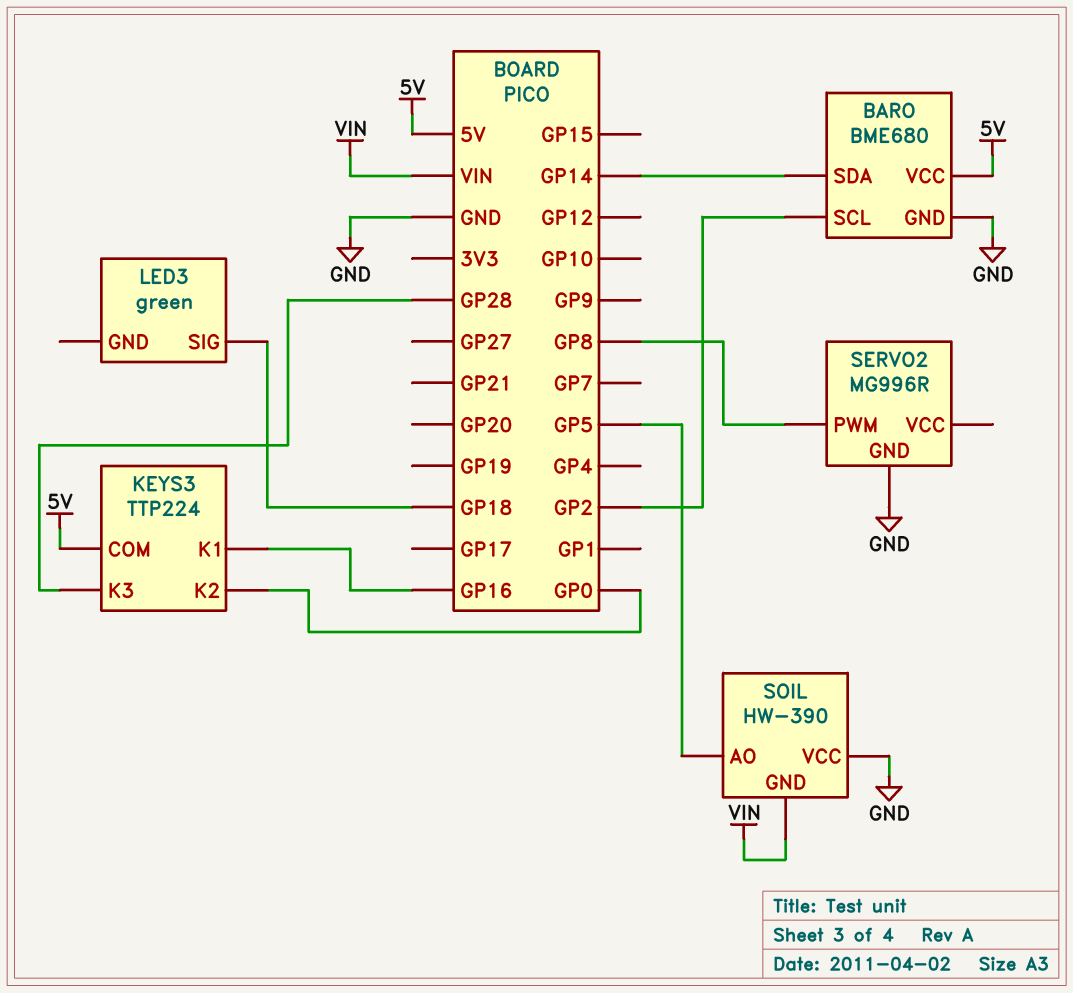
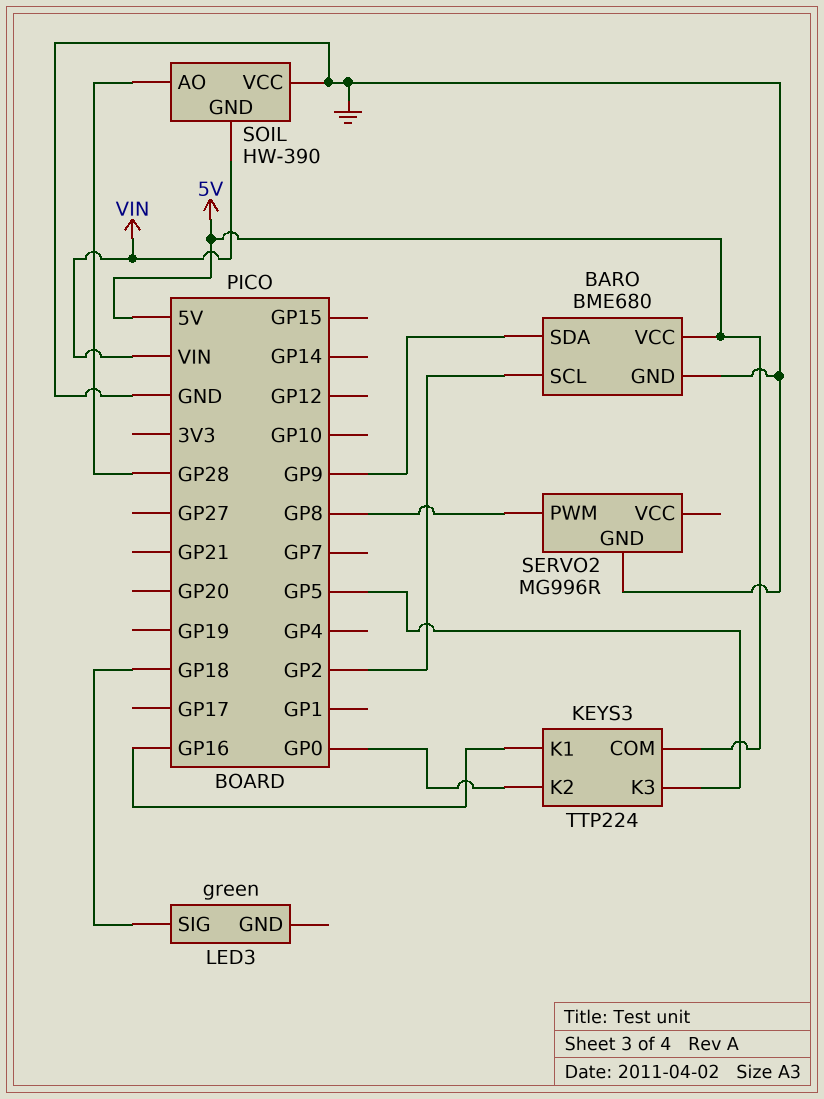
BARO pin SDA: GP14 -> GP9
KEYS3 pin K3: GP28 -> GP5
SOIL pin AO: GP5 -> GP28

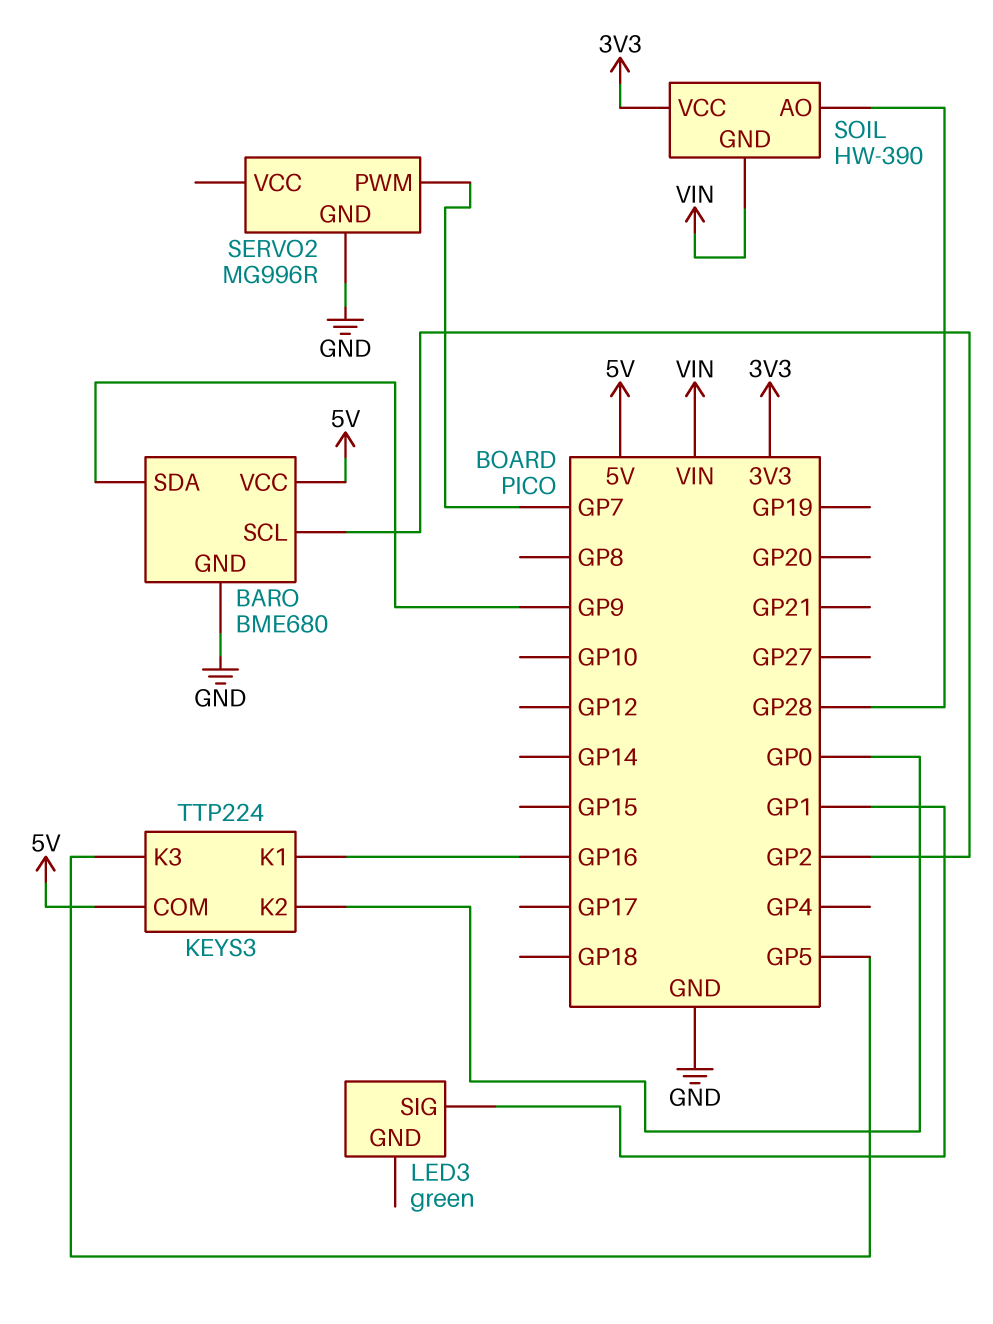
LED3 pin SIG: GP18 -> GP1
SERVO2 pin PWM: GP8 -> GP7
SOIL pin VCC: GND -> 3V3

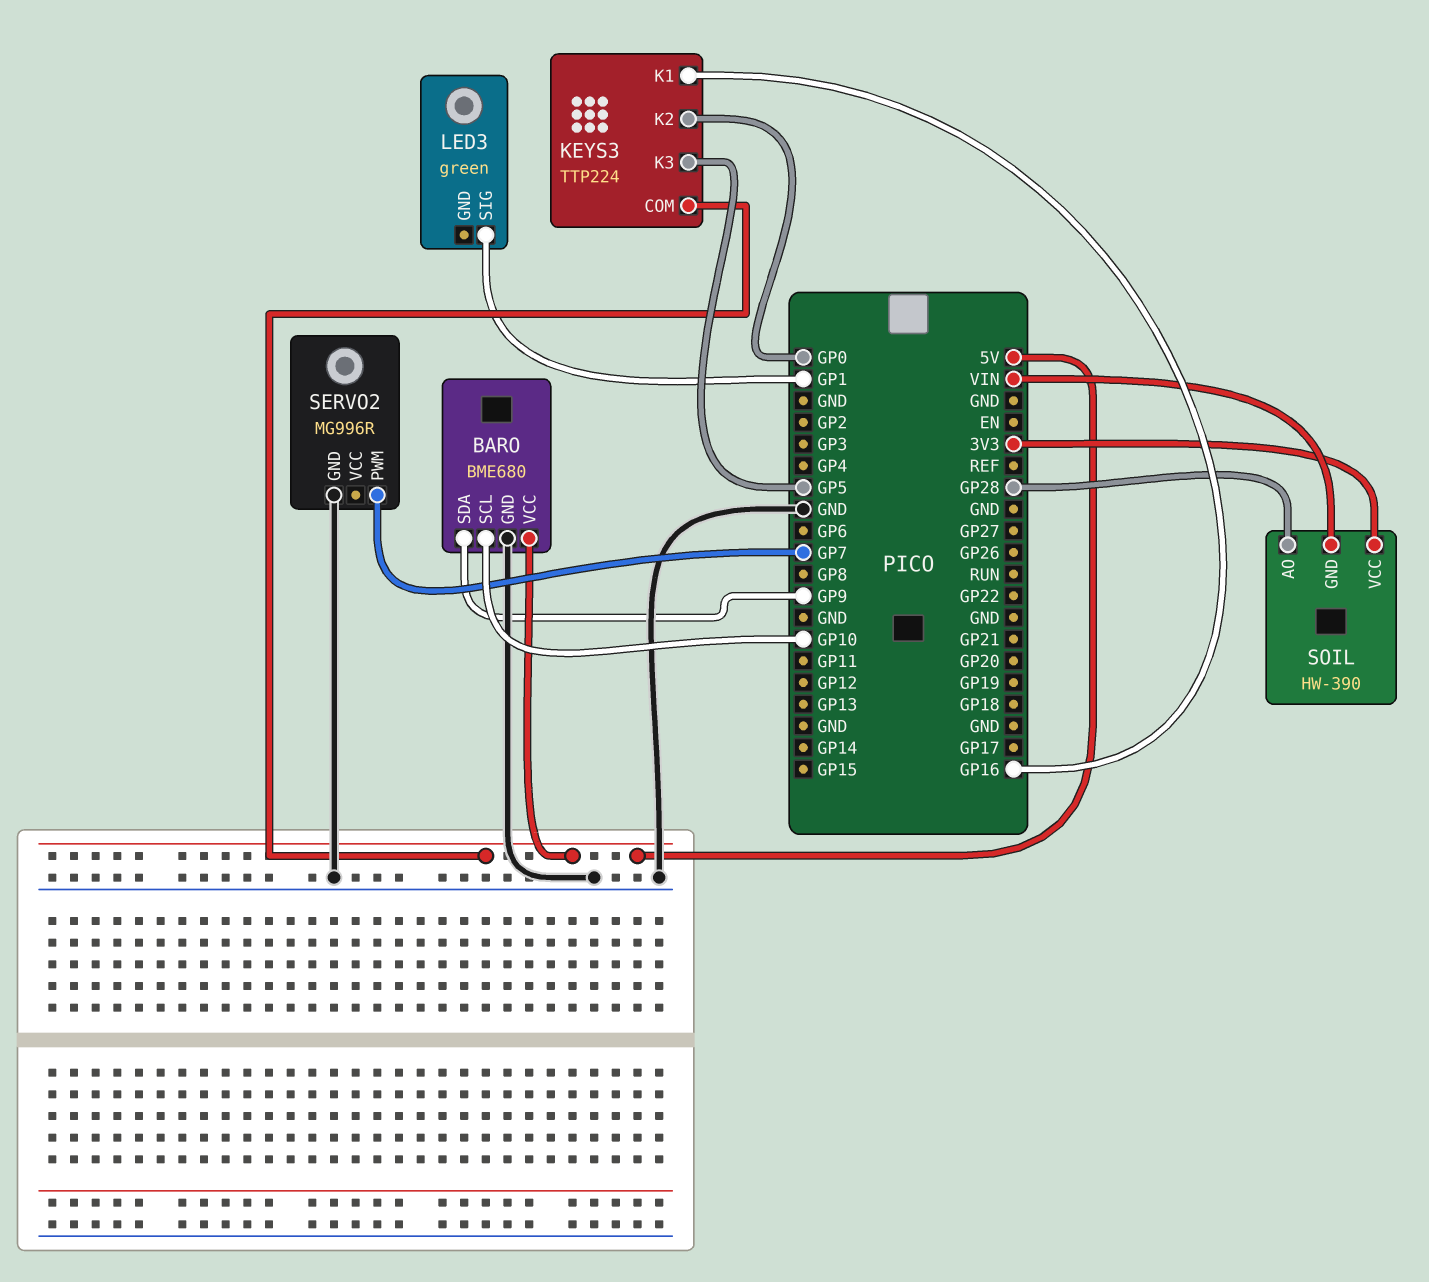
BARO pin SCL: GP2 -> GP10

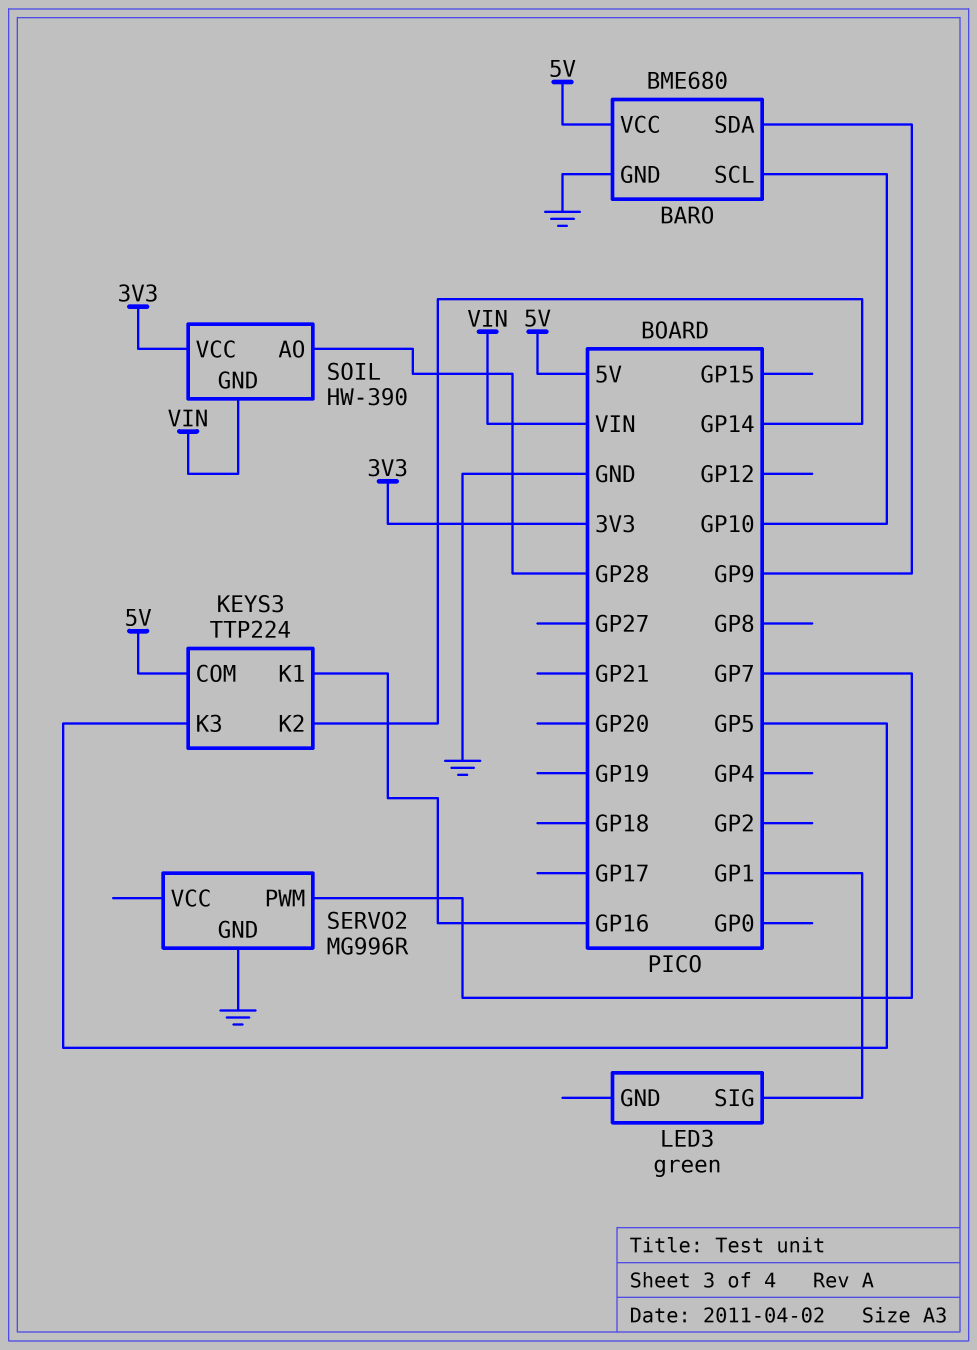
KEYS3 pin K2: GP0 -> GP14

